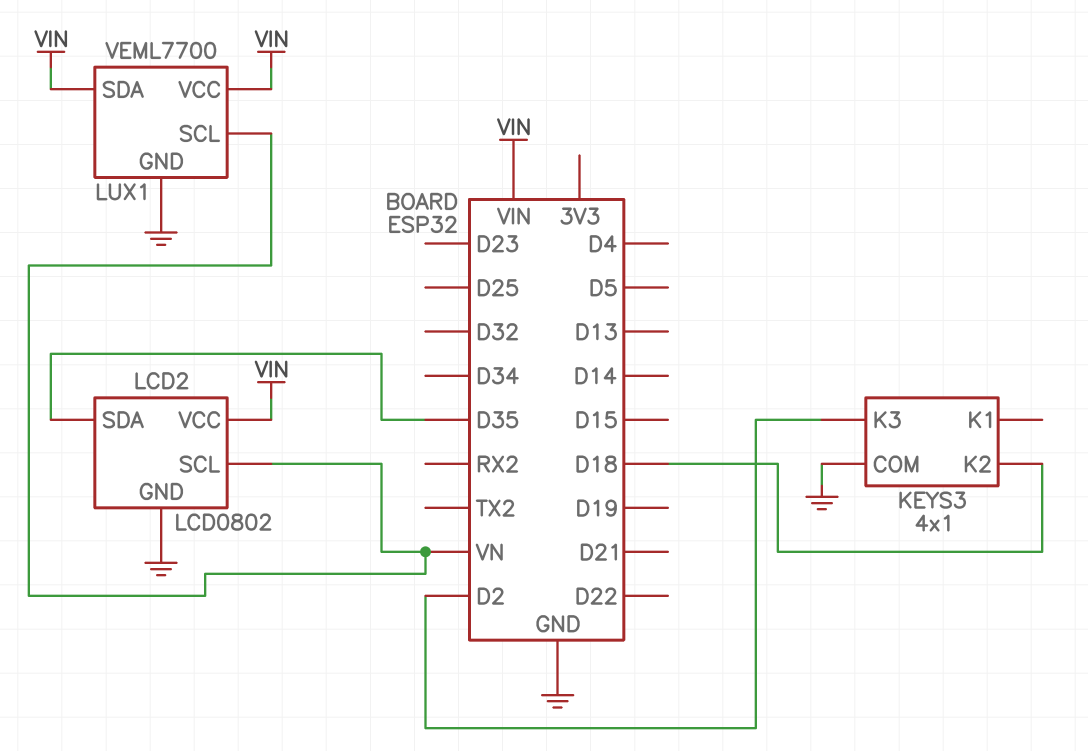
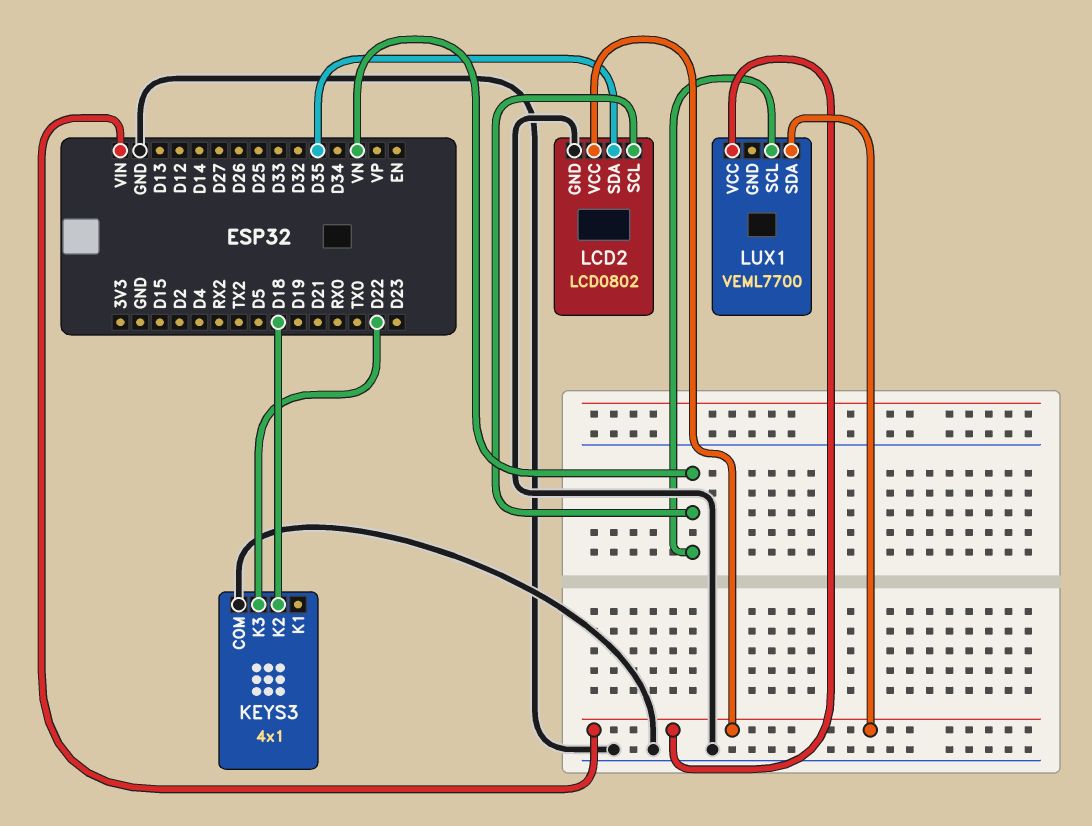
KEYS3 pin K3: D2 -> D22
LUX1 pin GND: GND -> none

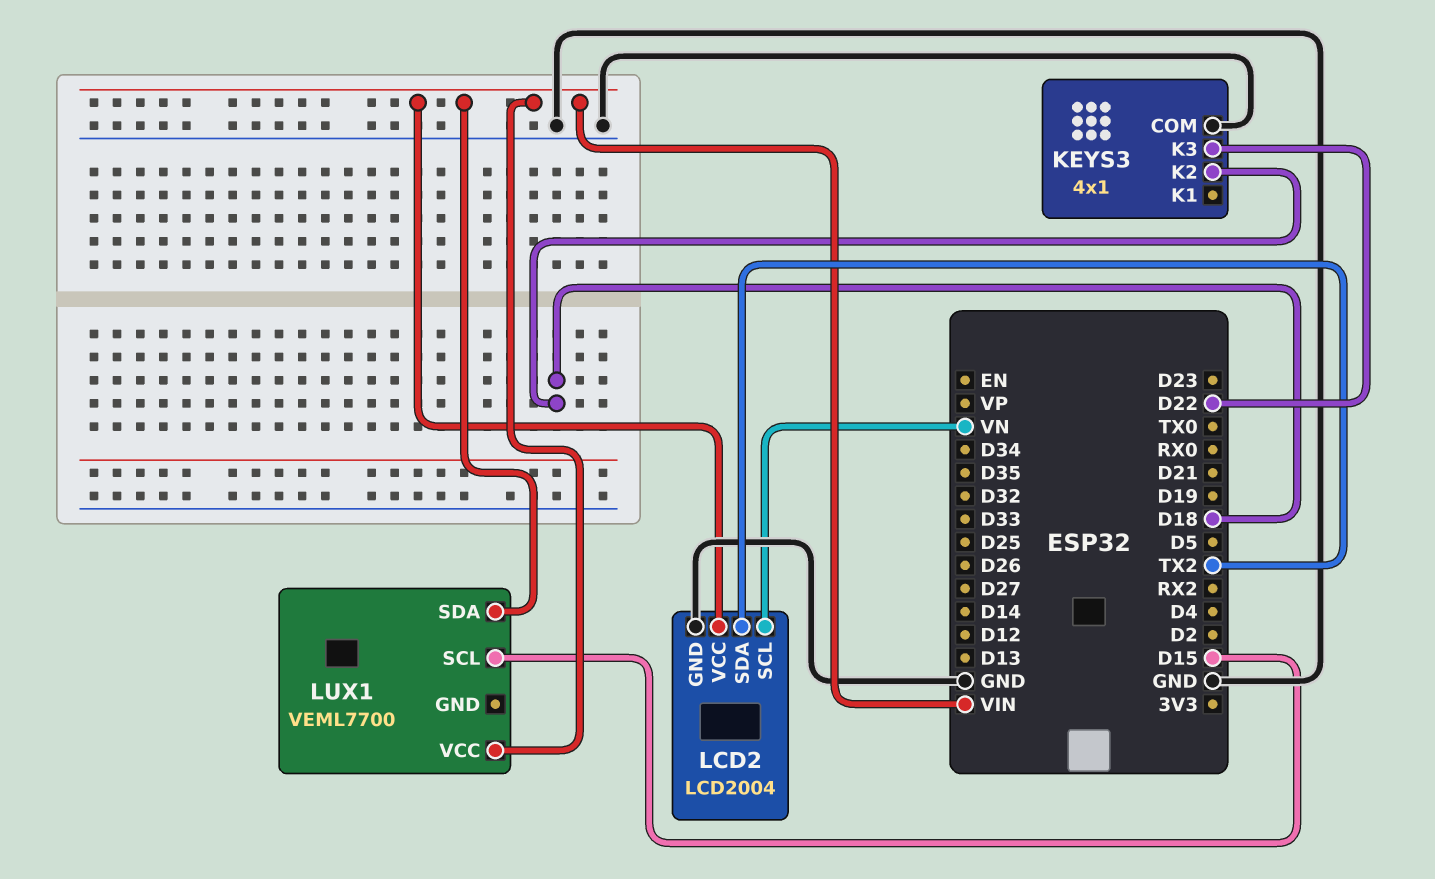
LCD2: LCD0802 -> LCD2004
LCD2 pin SDA: D35 -> TX2
LUX1 pin SCL: VN -> D15

